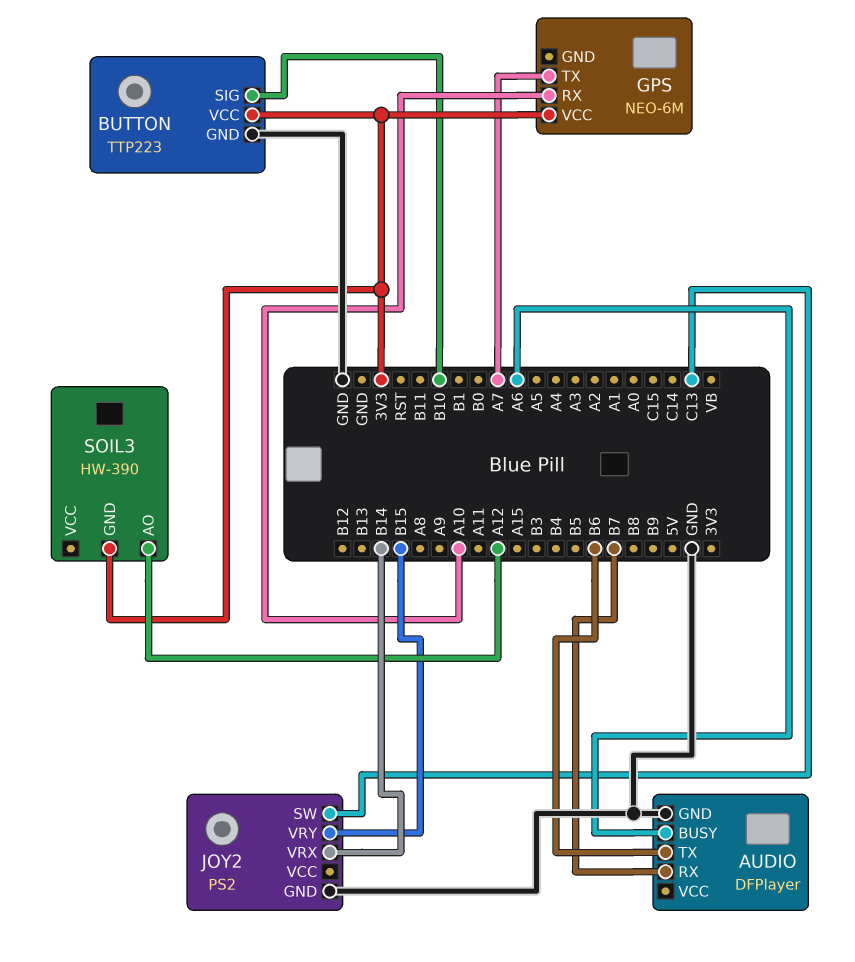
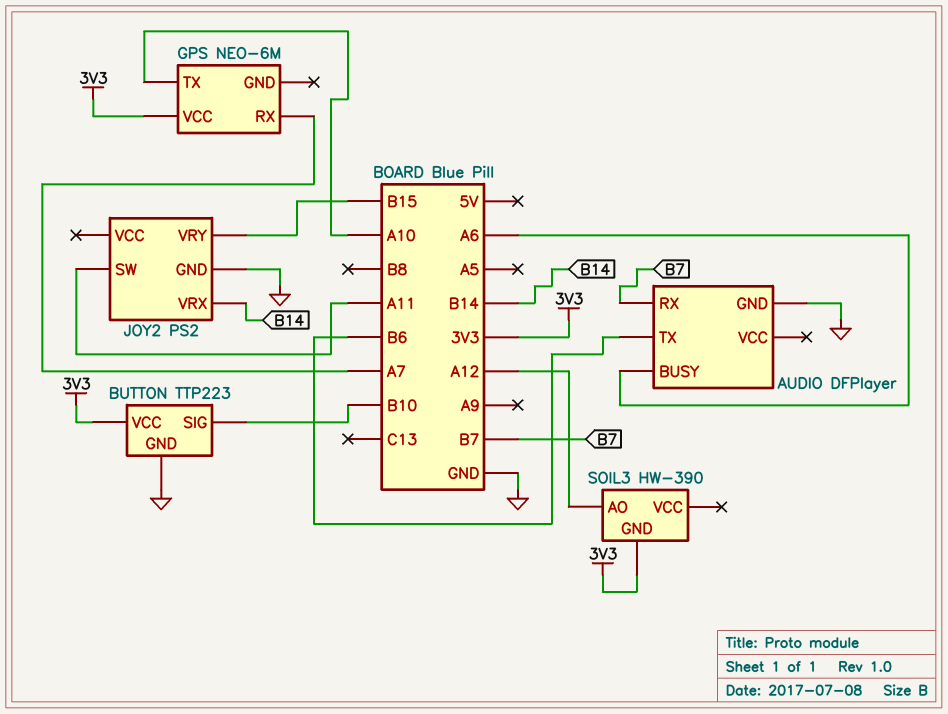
GPS pin RX: A10 -> A7
GPS pin TX: A7 -> A10
JOY2 pin SW: C13 -> A11

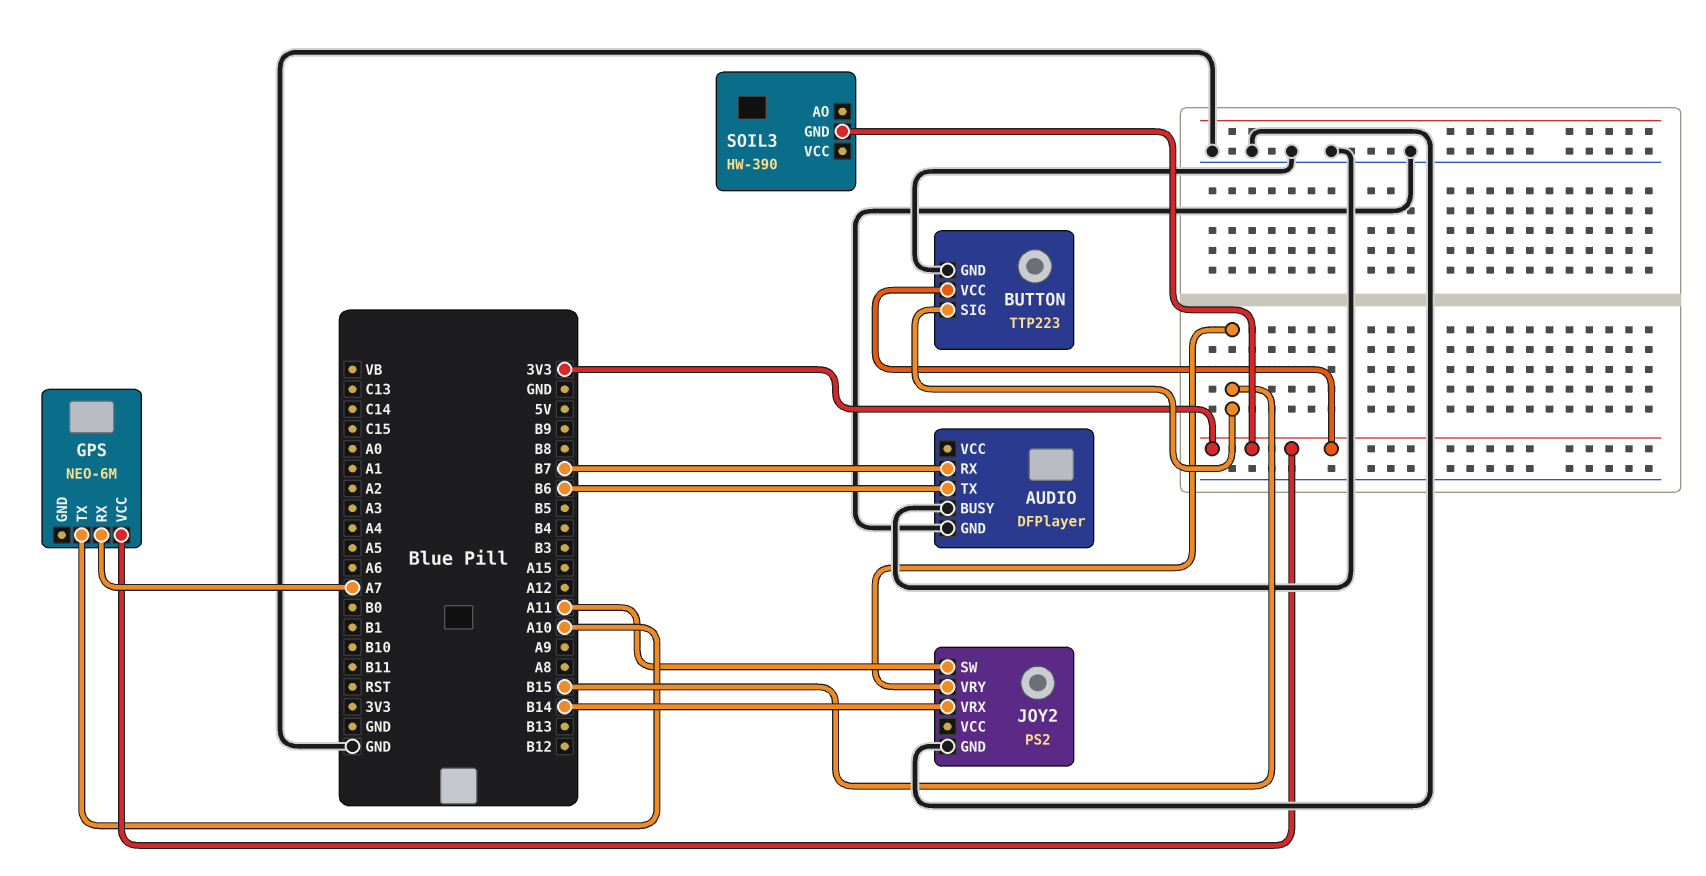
AUDIO pin BUSY: A6 -> GND
BUTTON pin SIG: B10 -> B15
SOIL3 pin AO: A12 -> none

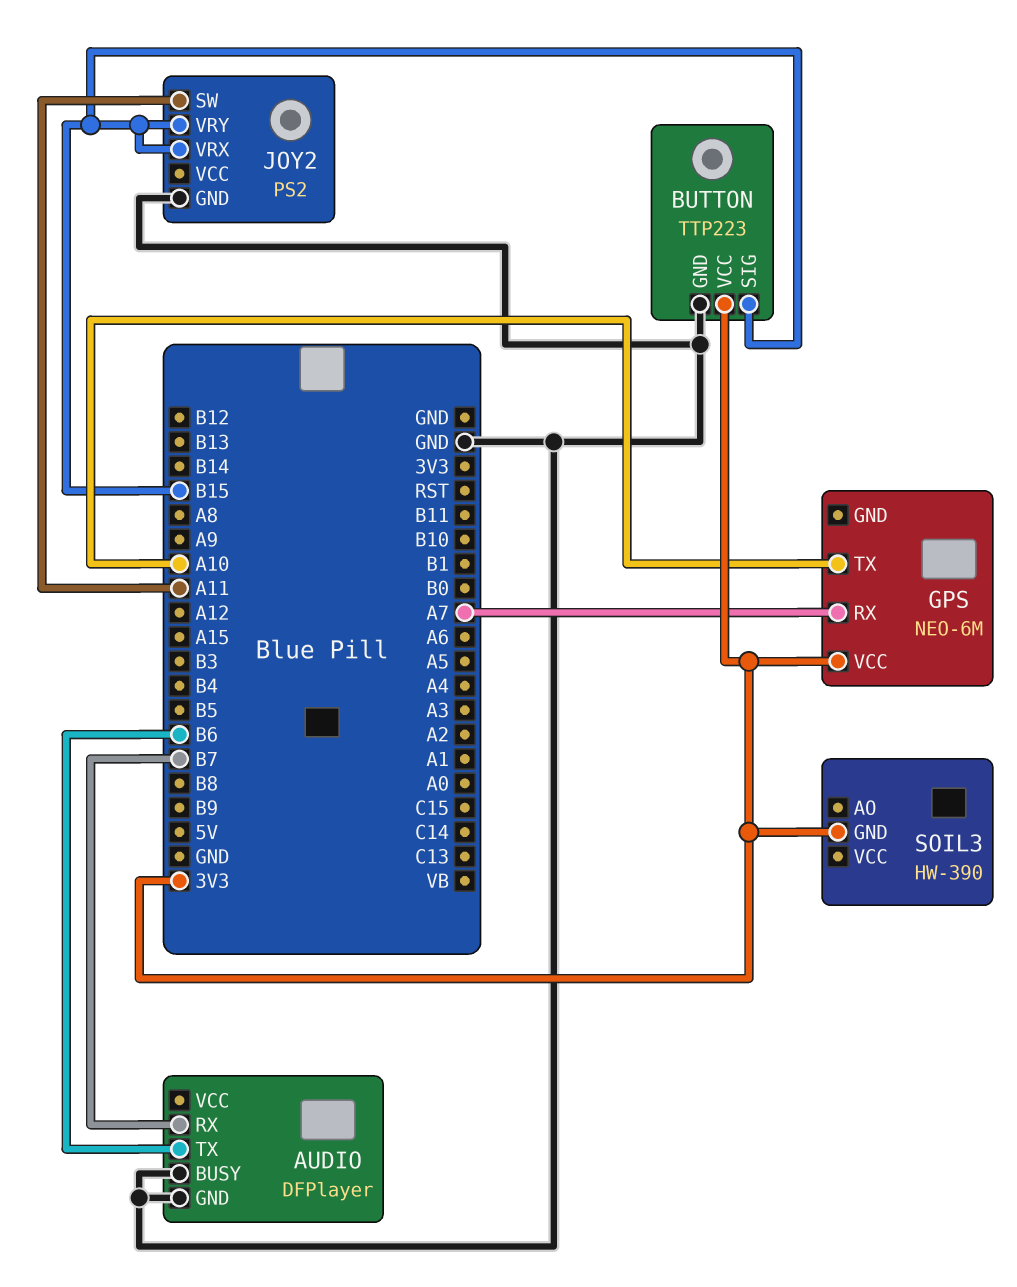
JOY2 pin VRX: B14 -> B15

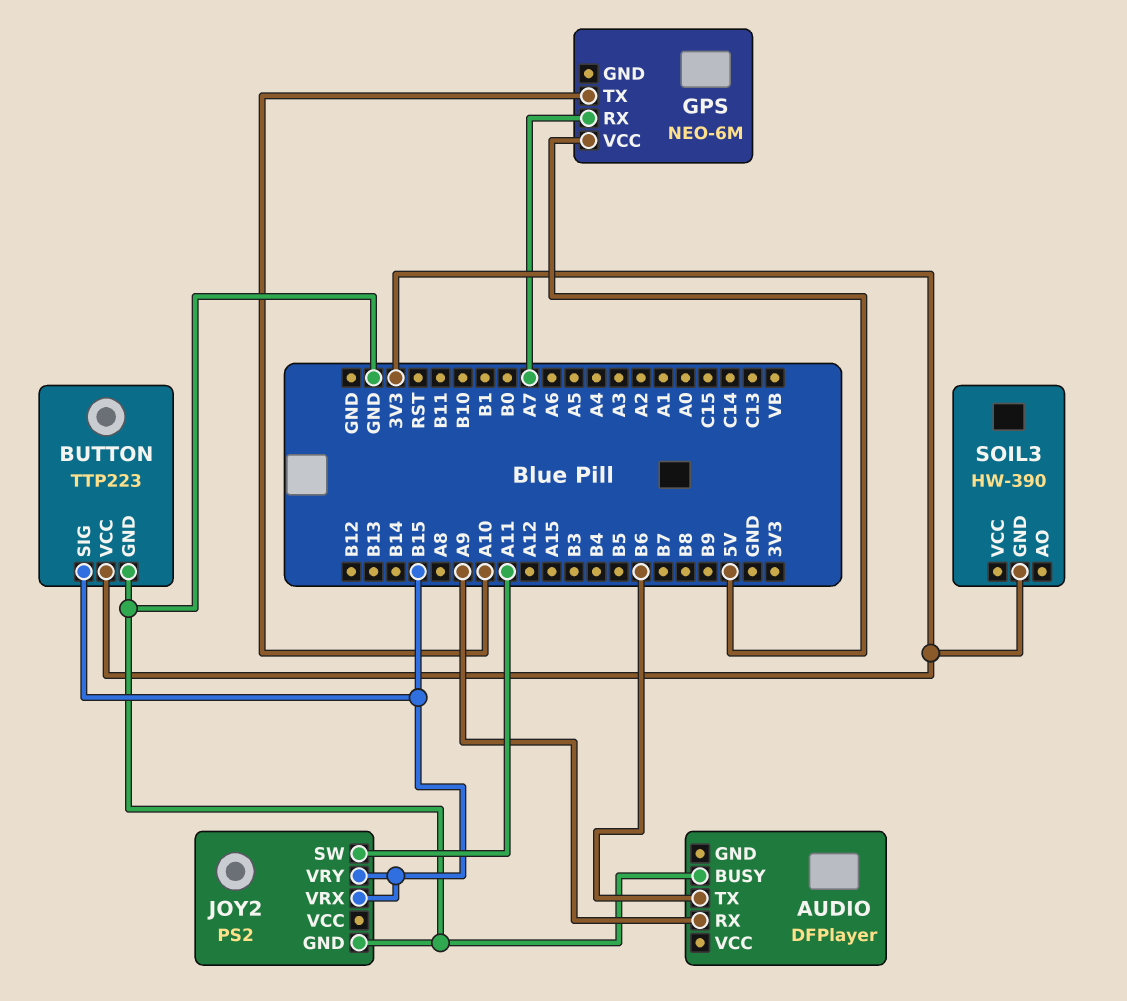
AUDIO pin GND: GND -> none
AUDIO pin RX: B7 -> A9
GPS pin VCC: 3V3 -> 5V

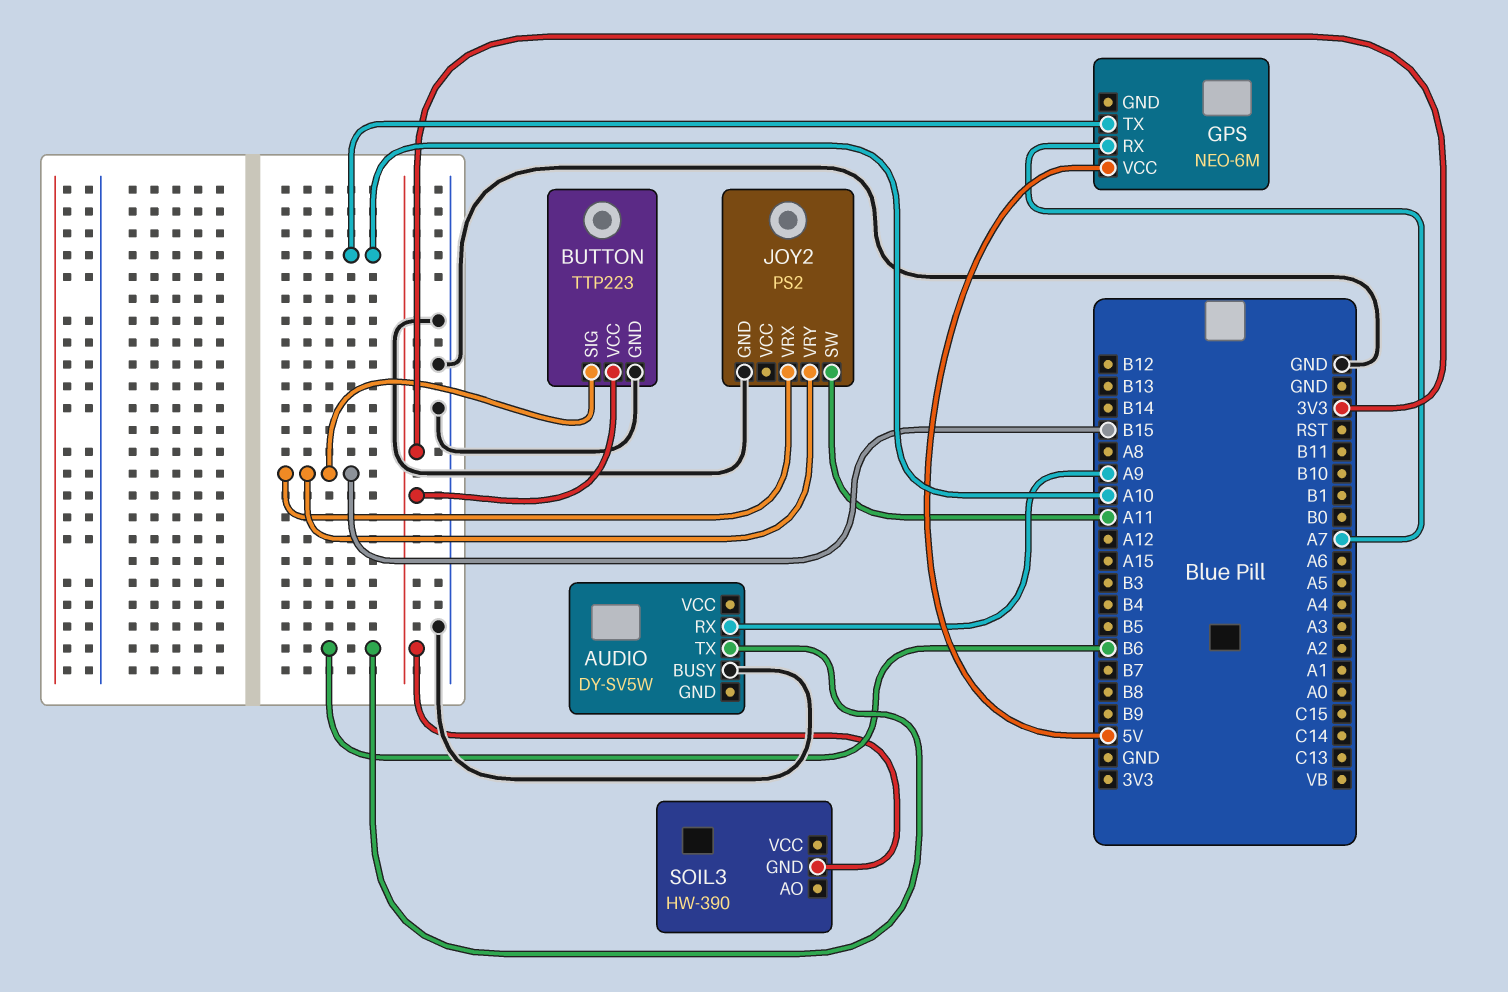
AUDIO: DFPlayer -> DY-SV5W

